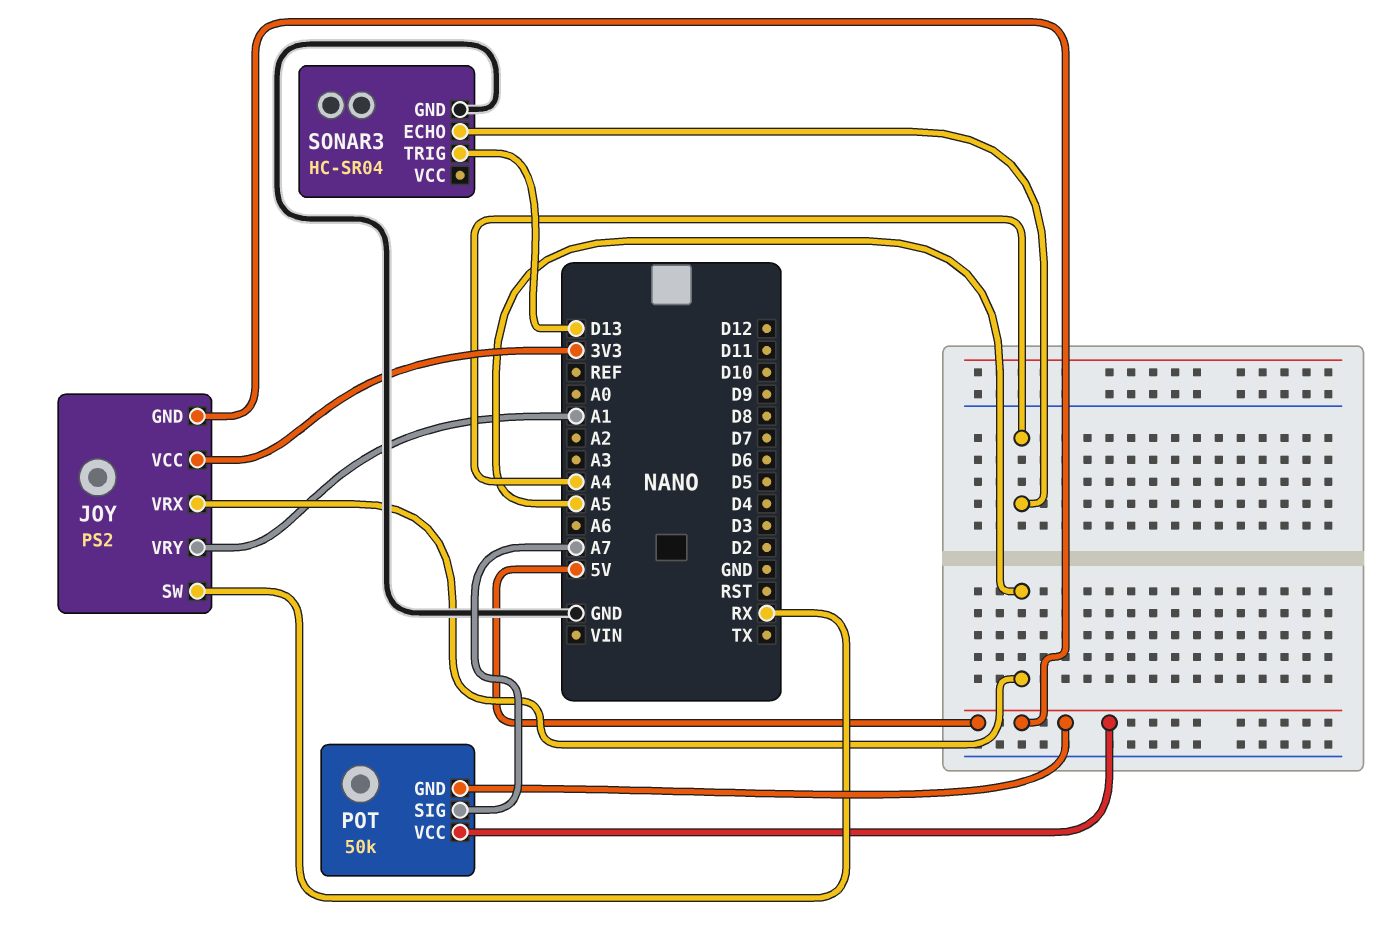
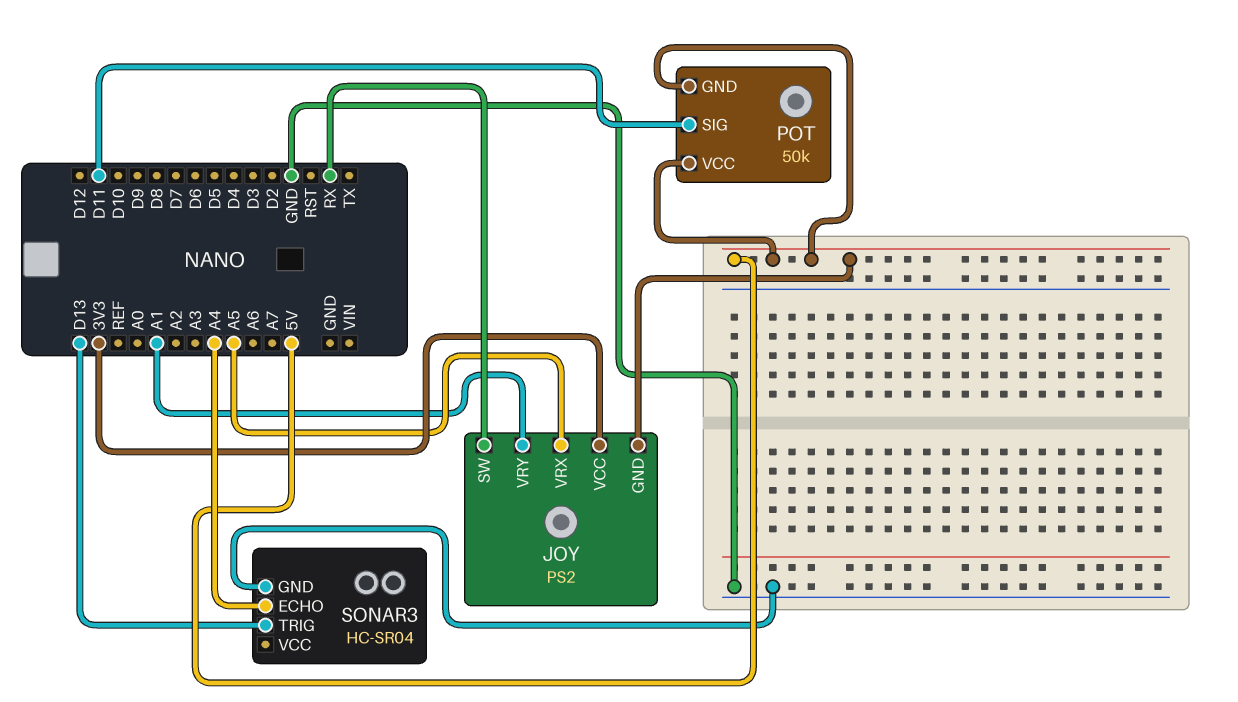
POT pin SIG: A7 -> D11

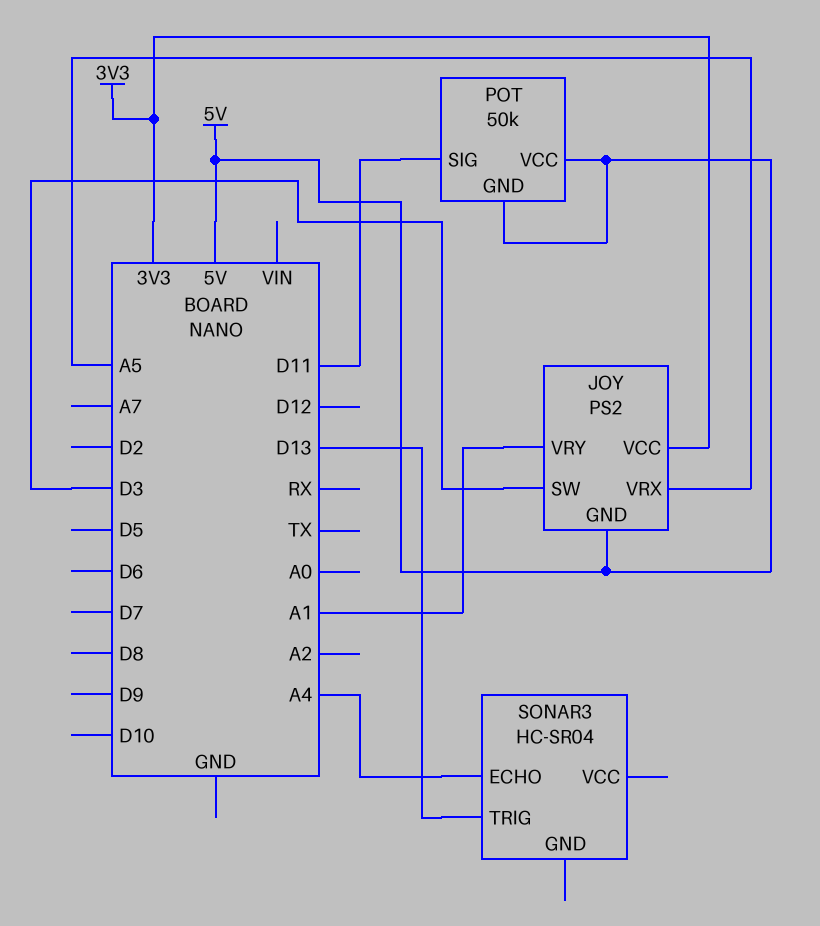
JOY pin SW: RX -> D3
SONAR3 pin GND: GND -> none

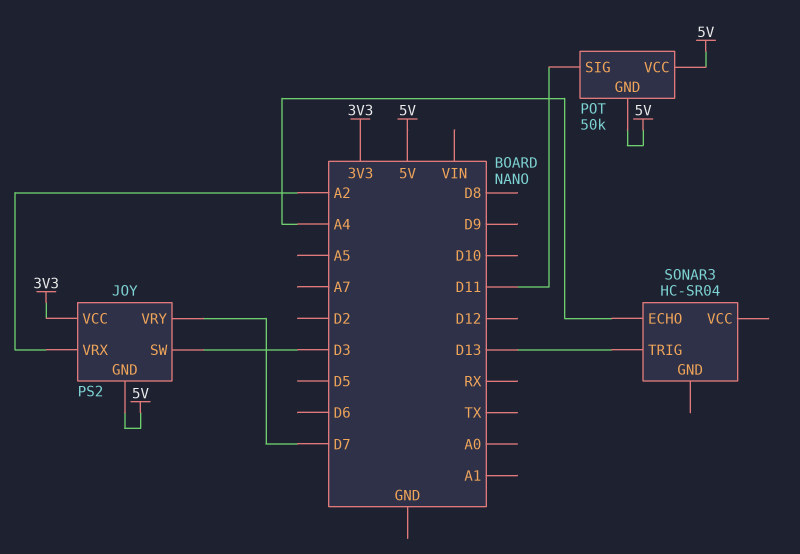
JOY pin VRX: A5 -> A2
JOY pin VRY: A1 -> D7

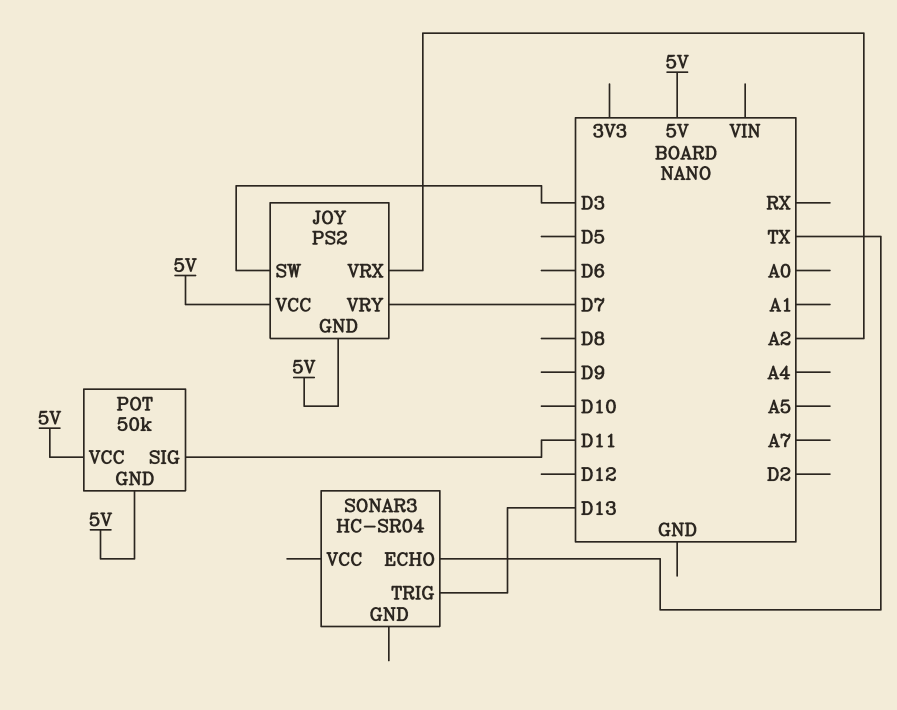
JOY pin VCC: 3V3 -> 5V
SONAR3 pin ECHO: A4 -> TX

